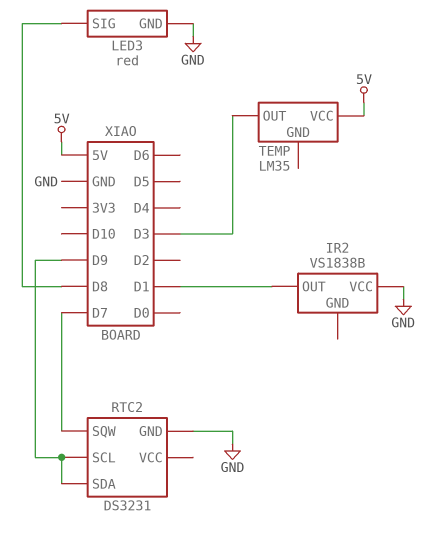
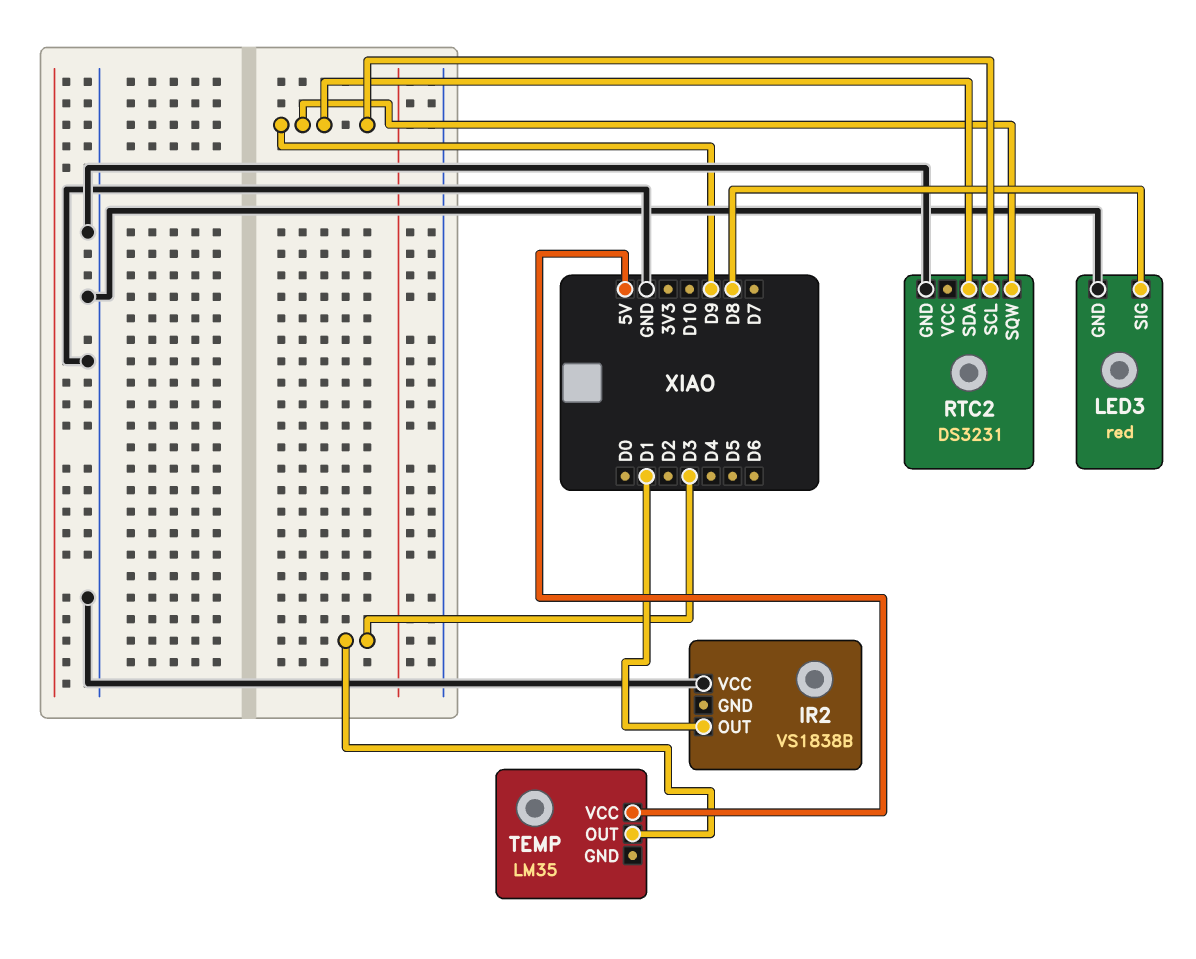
RTC2 pin SQW: D7 -> D9

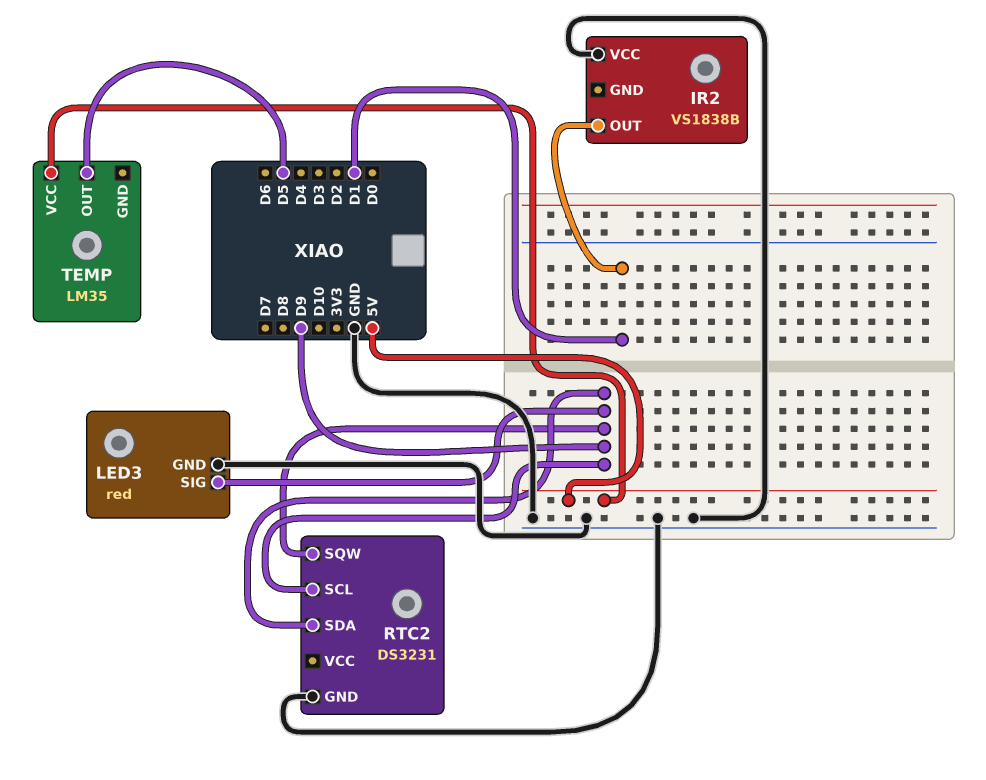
LED3 pin SIG: D8 -> D9
TEMP pin OUT: D3 -> D5

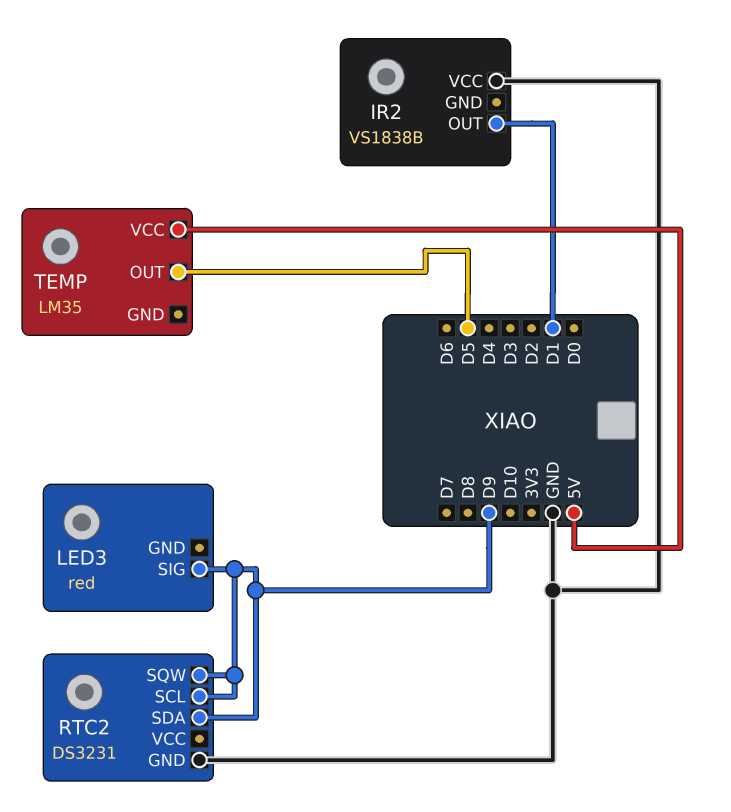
LED3 pin GND: GND -> none

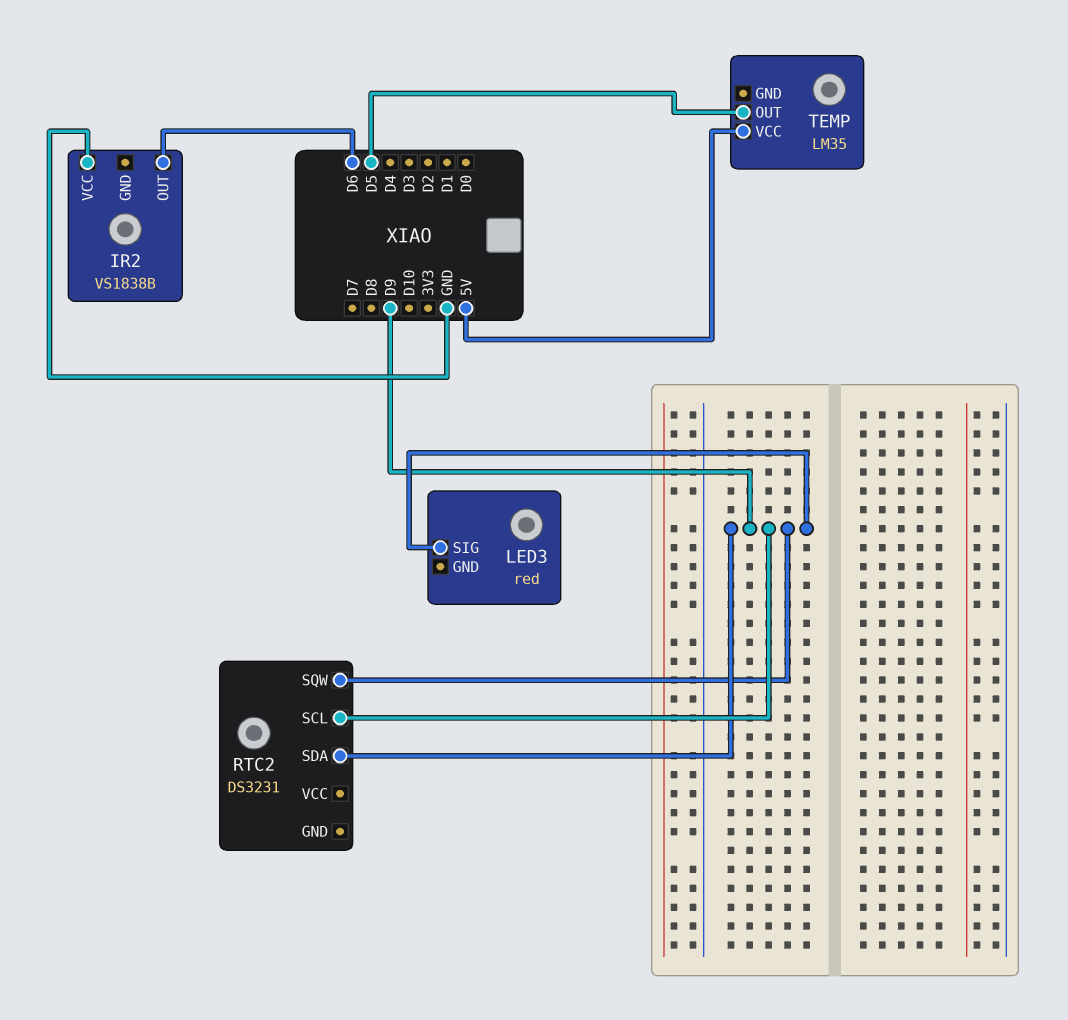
IR2 pin OUT: D1 -> D6
RTC2 pin GND: GND -> none

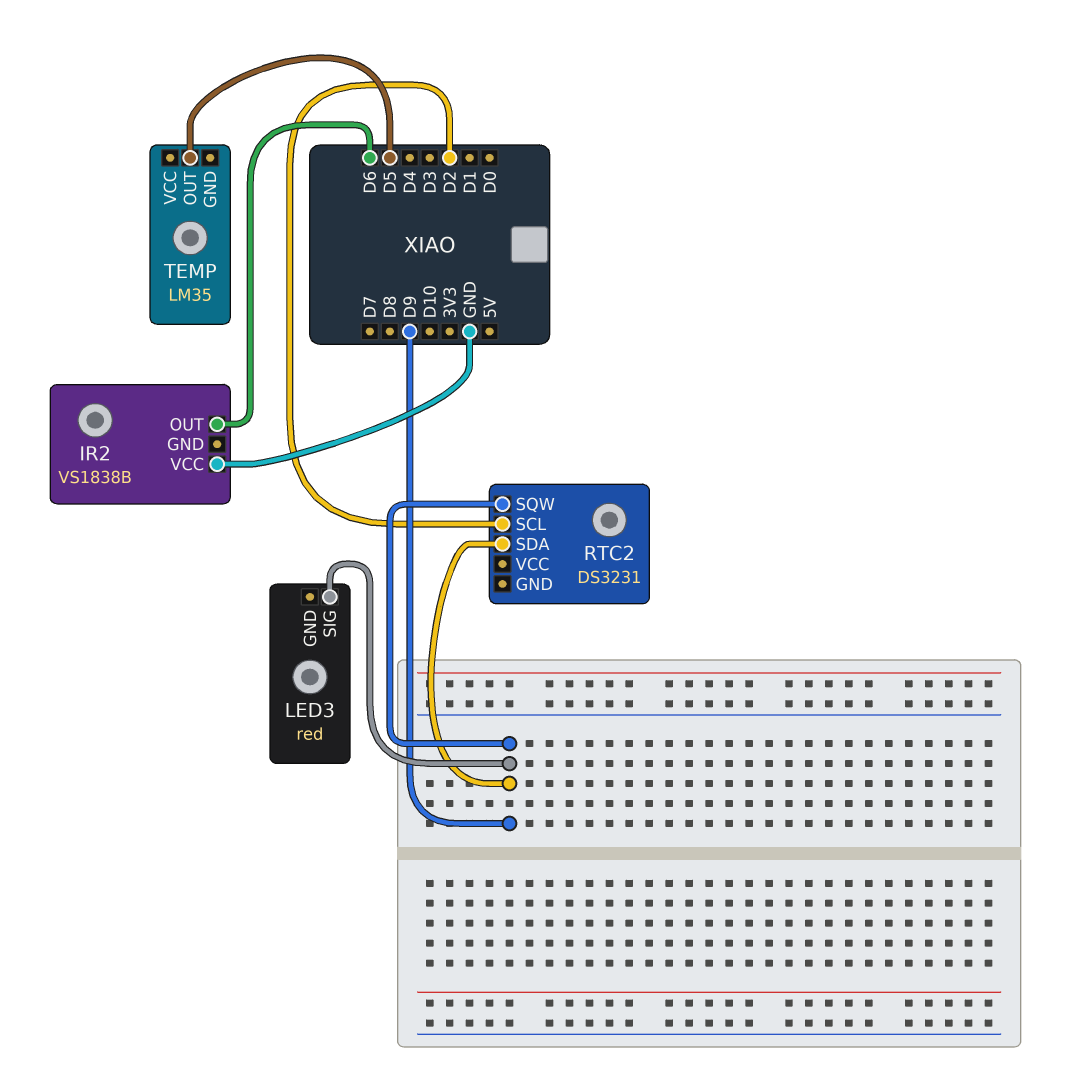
RTC2 pin SCL: D9 -> D2
TEMP pin VCC: 5V -> none

